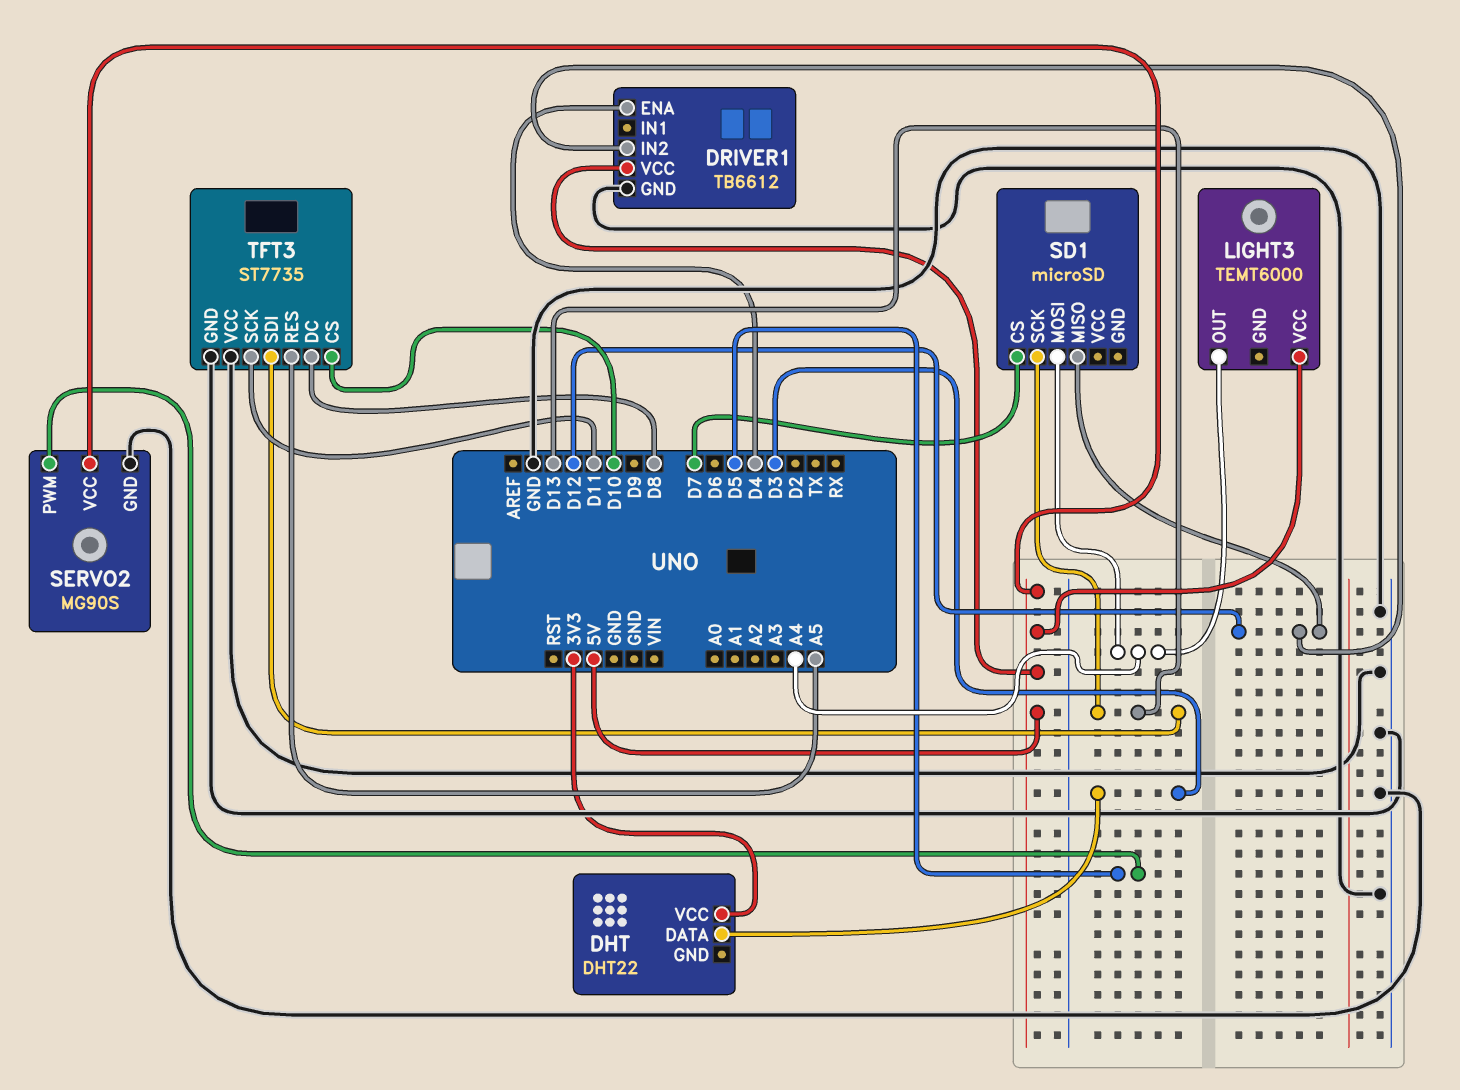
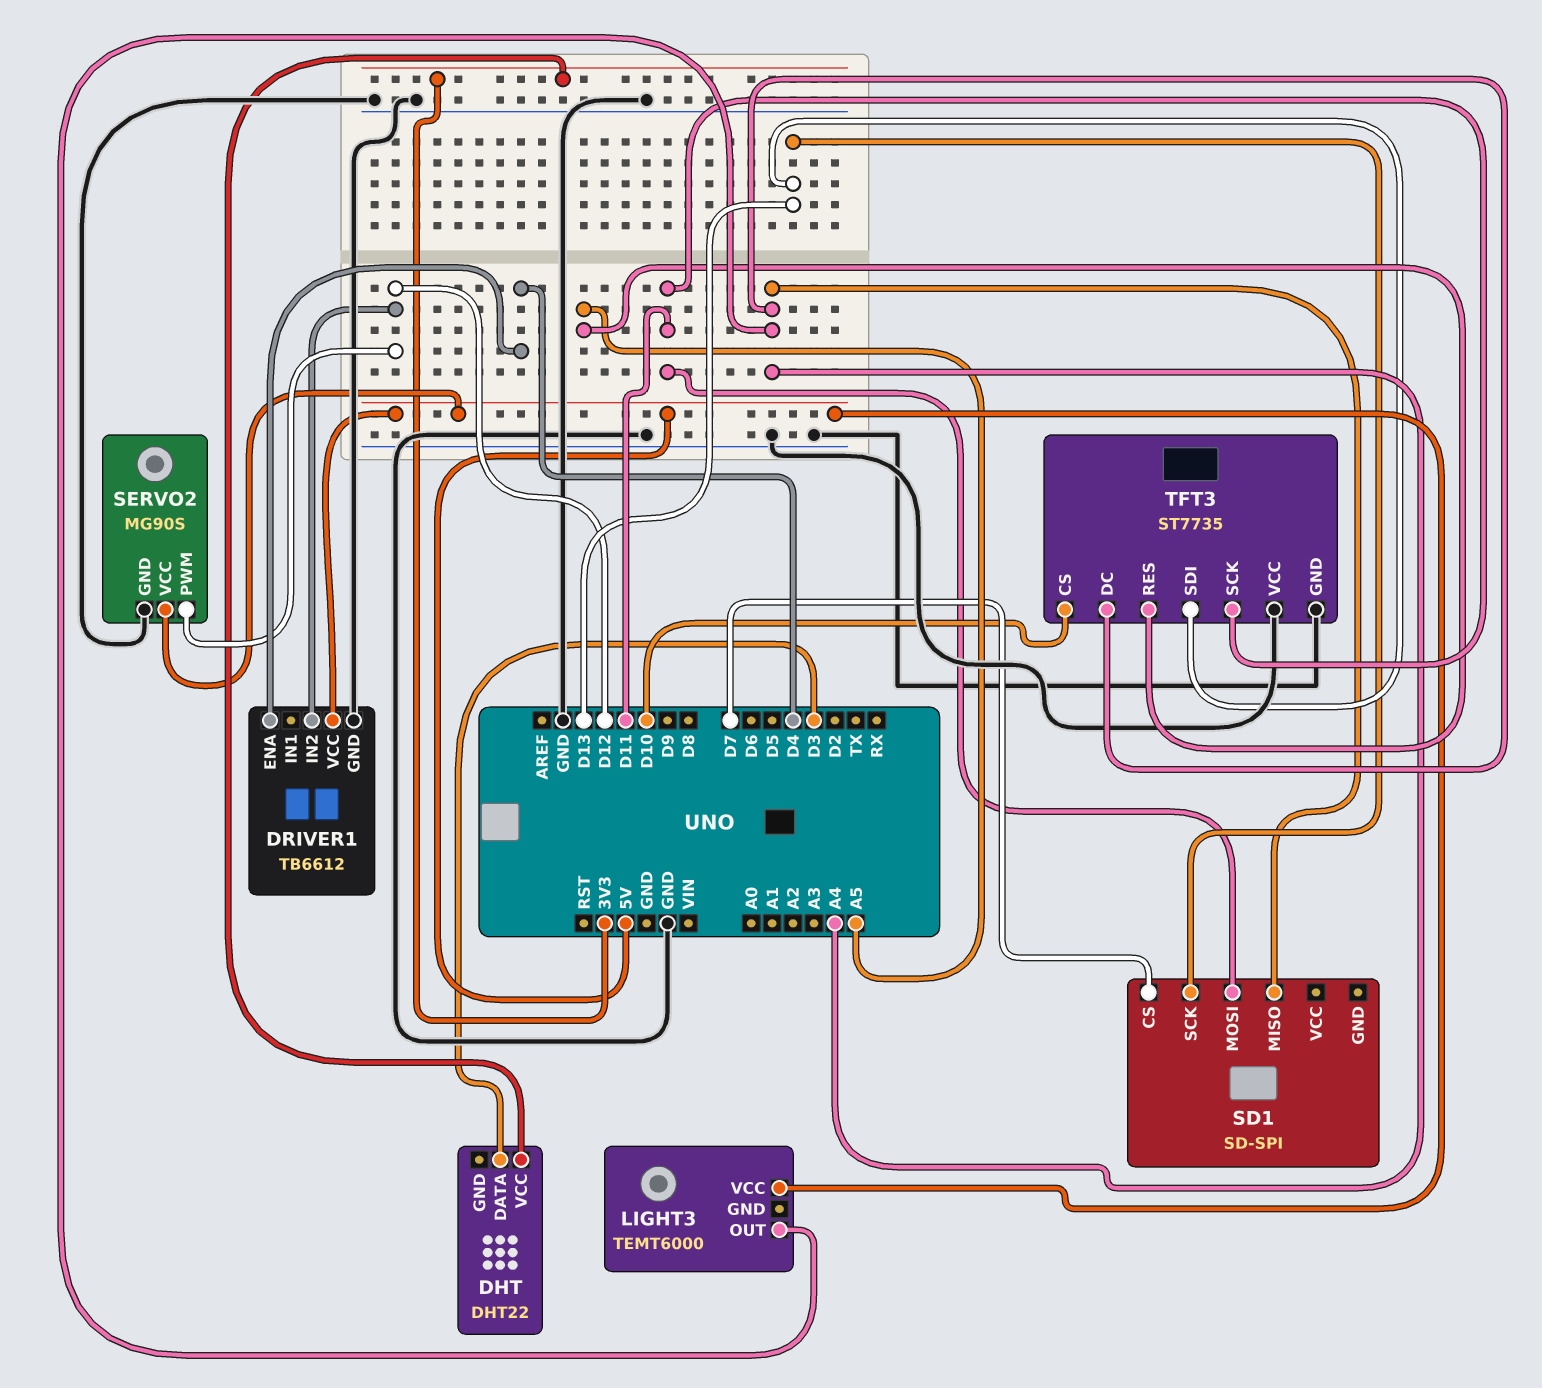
SD1: microSD -> SD-SPI
SD1 pin MISO: D12 -> A4
SD1 pin MOSI: A4 -> D11
SERVO2 pin PWM: D5 -> D12
TFT3 pin DC: D8 -> A4

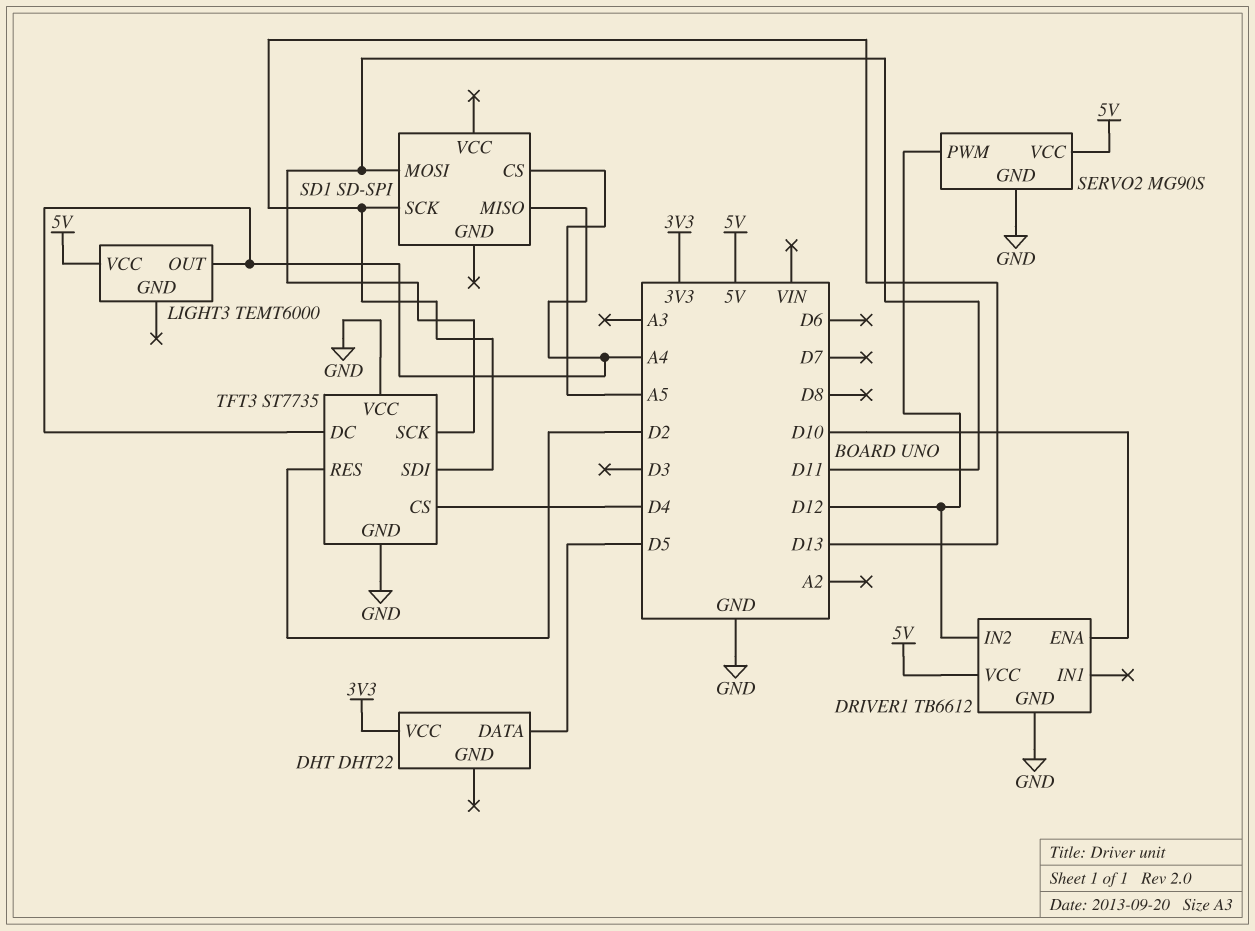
DHT pin DATA: D3 -> D5
DRIVER1 pin ENA: D4 -> D10
SD1 pin CS: D7 -> A5
TFT3 pin CS: D10 -> D4
TFT3 pin RES: A5 -> D2

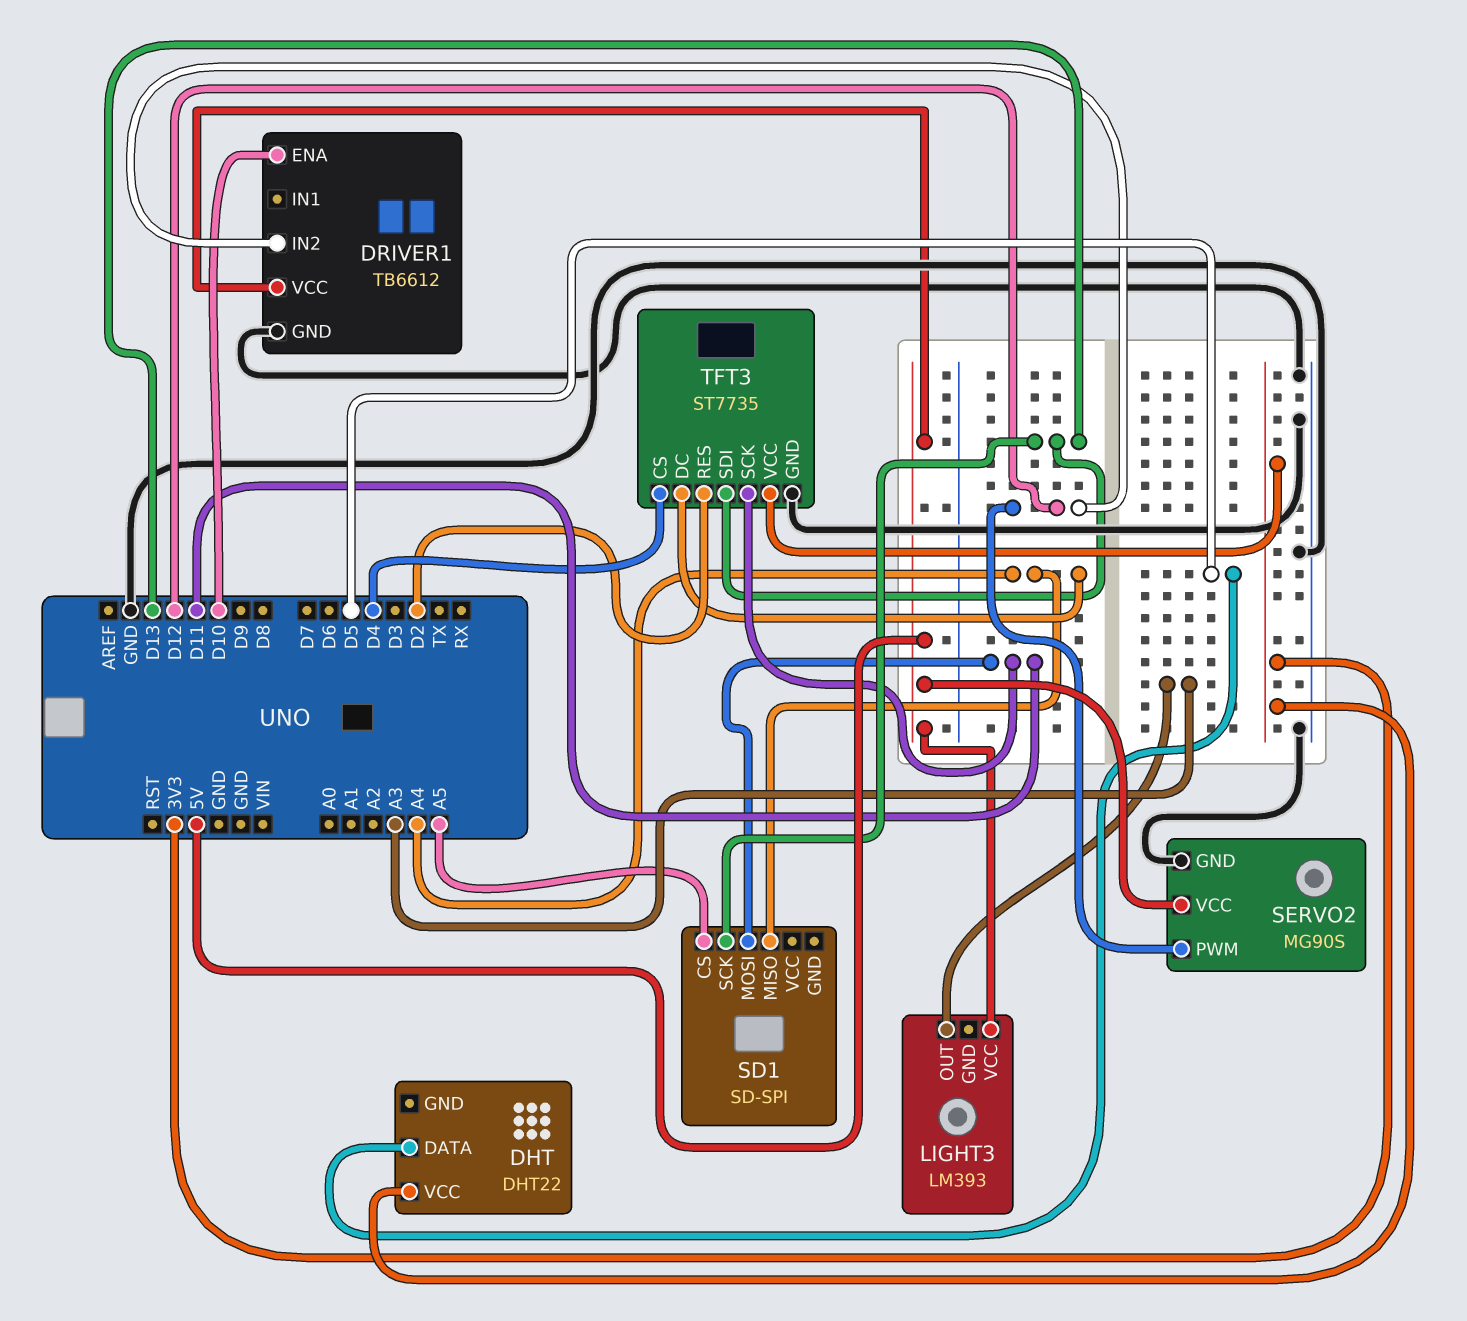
LIGHT3: TEMT6000 -> LM393
LIGHT3 pin OUT: A4 -> A3
TFT3 pin VCC: GND -> 3V3

